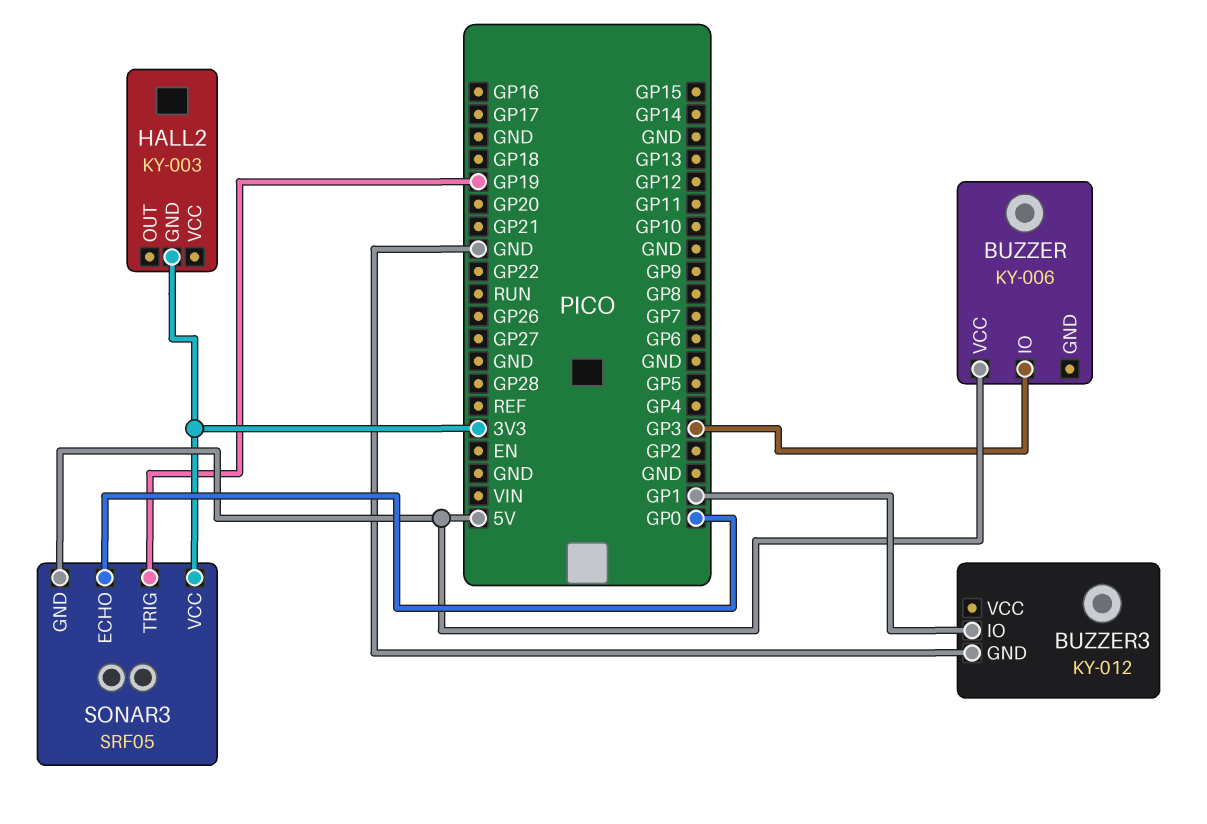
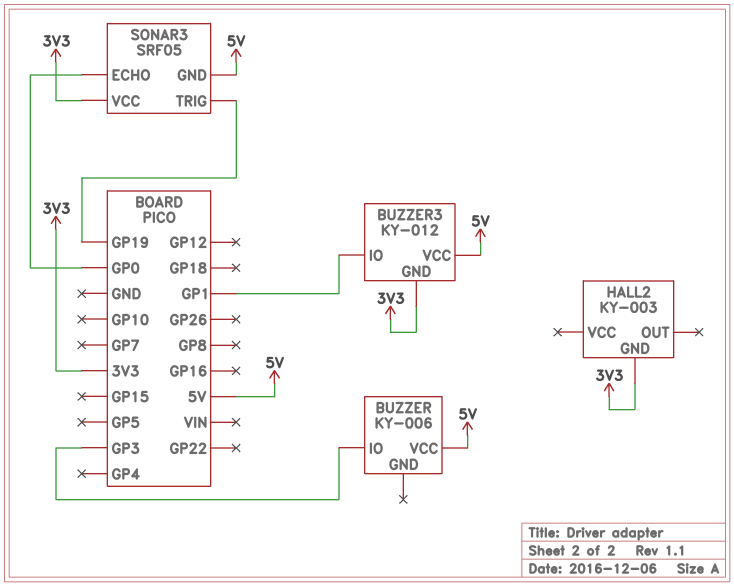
BUZZER3 pin GND: GND -> 3V3
BUZZER3 pin VCC: none -> 5V

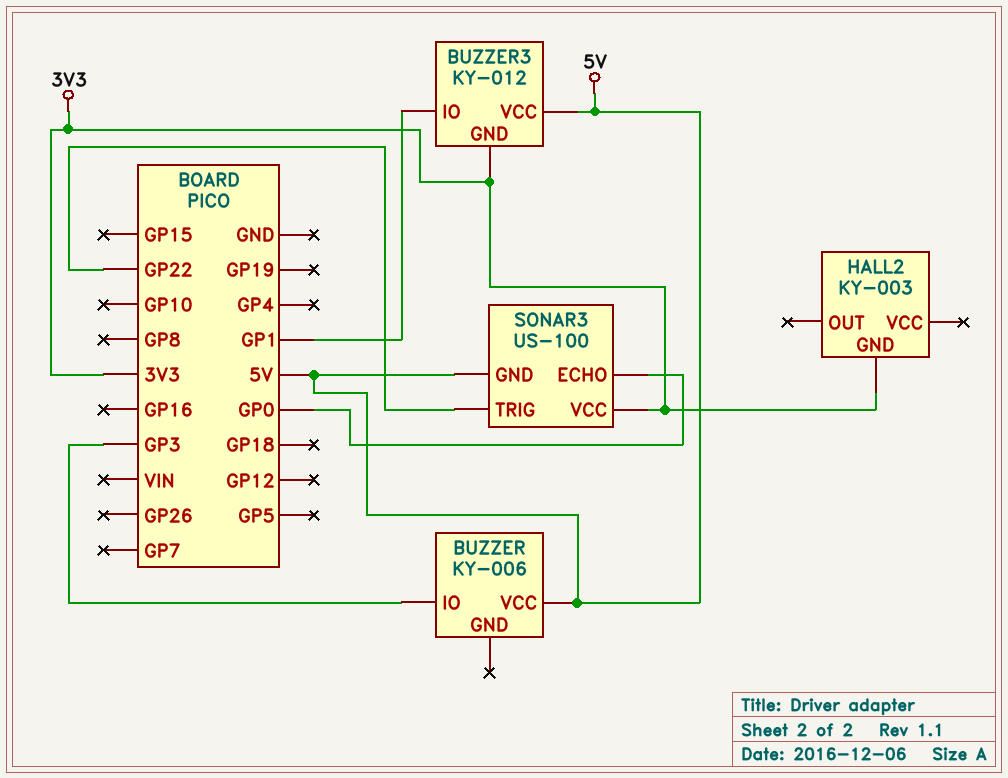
SONAR3: SRF05 -> US-100
SONAR3 pin TRIG: GP19 -> GP22

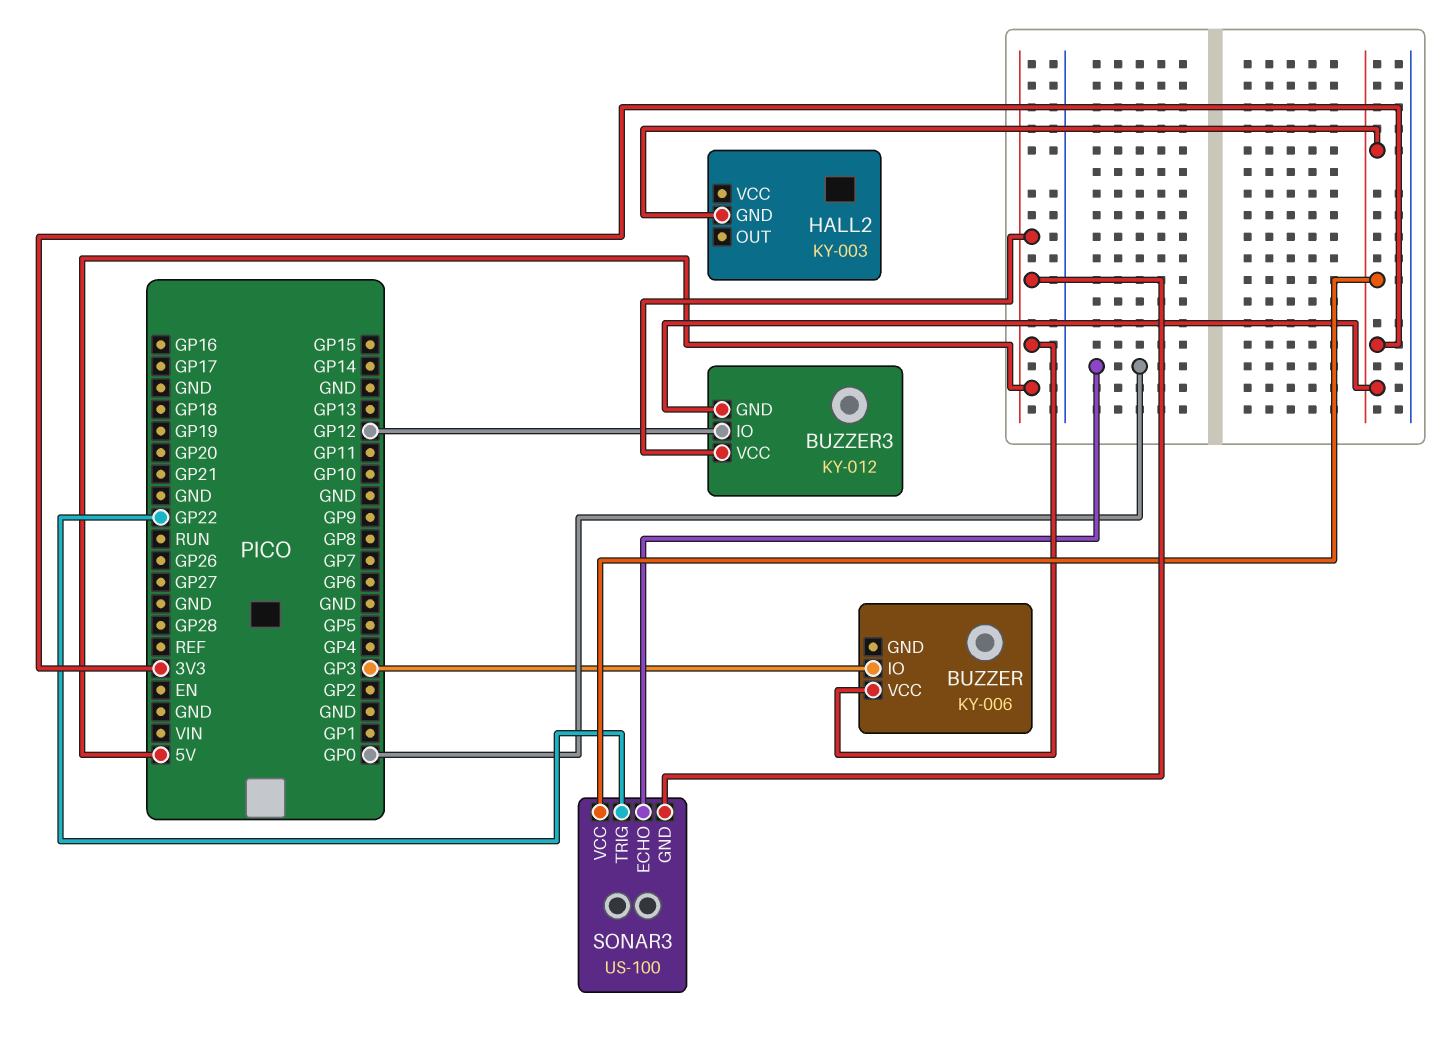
BUZZER3 pin IO: GP1 -> GP12

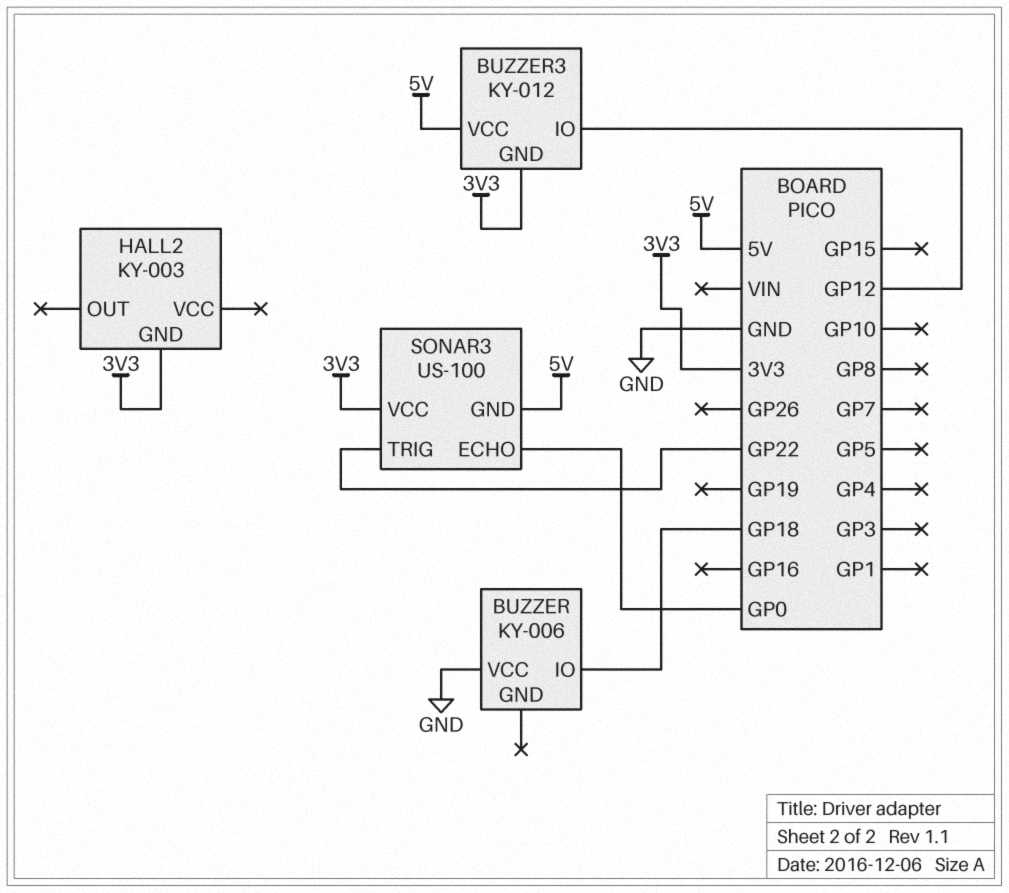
BUZZER pin IO: GP3 -> GP18
BUZZER pin VCC: 5V -> GND

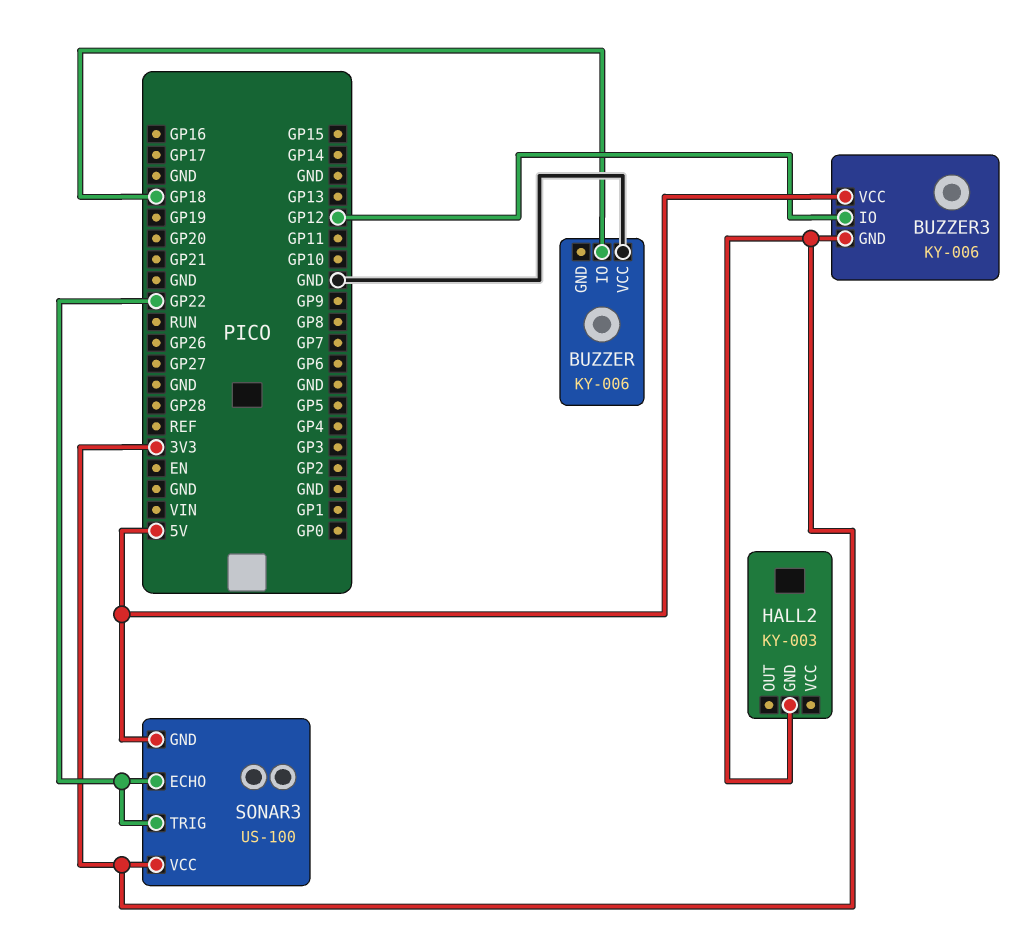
BUZZER3: KY-012 -> KY-006
SONAR3 pin ECHO: GP0 -> GP22

